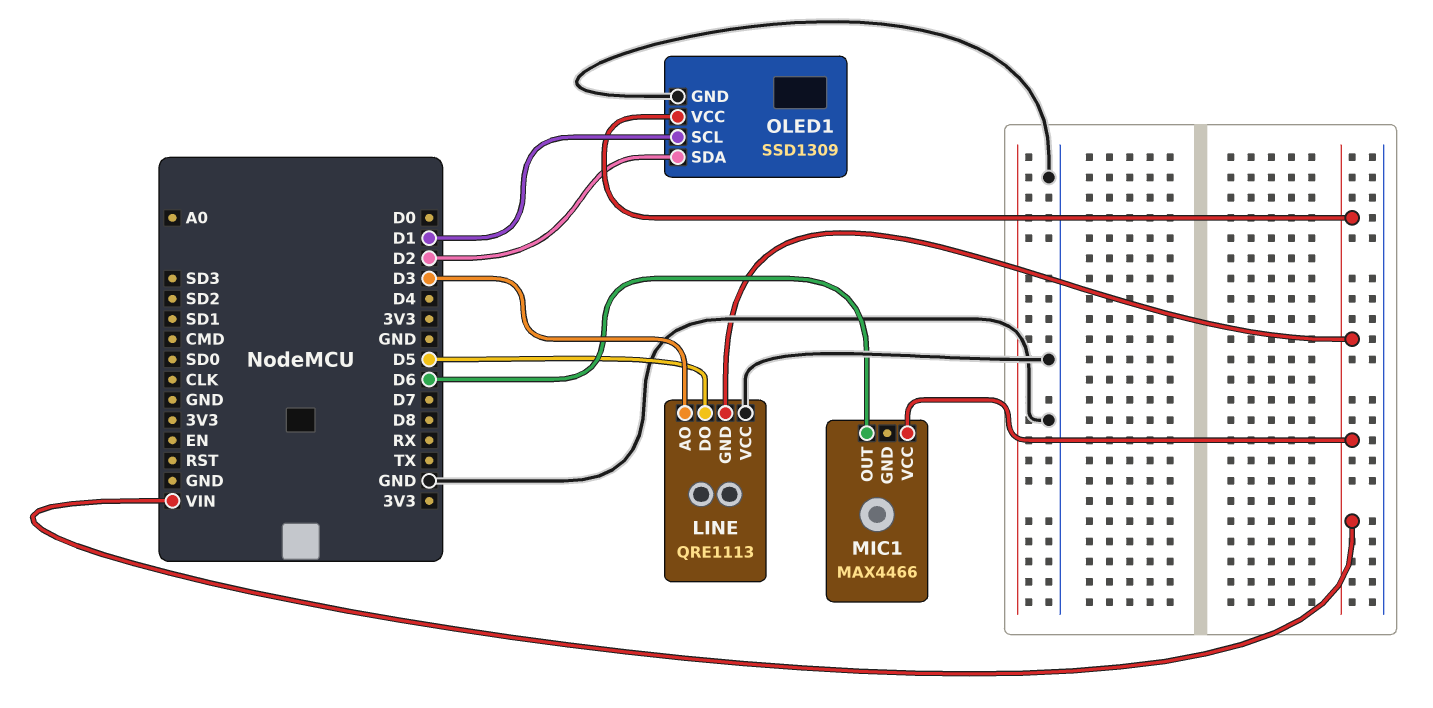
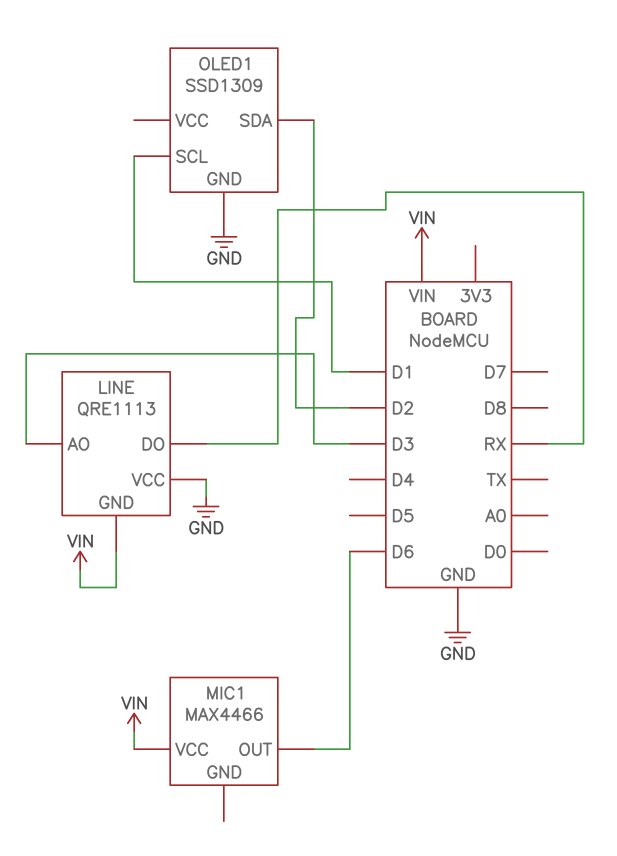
LINE pin DO: D5 -> RX
OLED1 pin VCC: VIN -> none

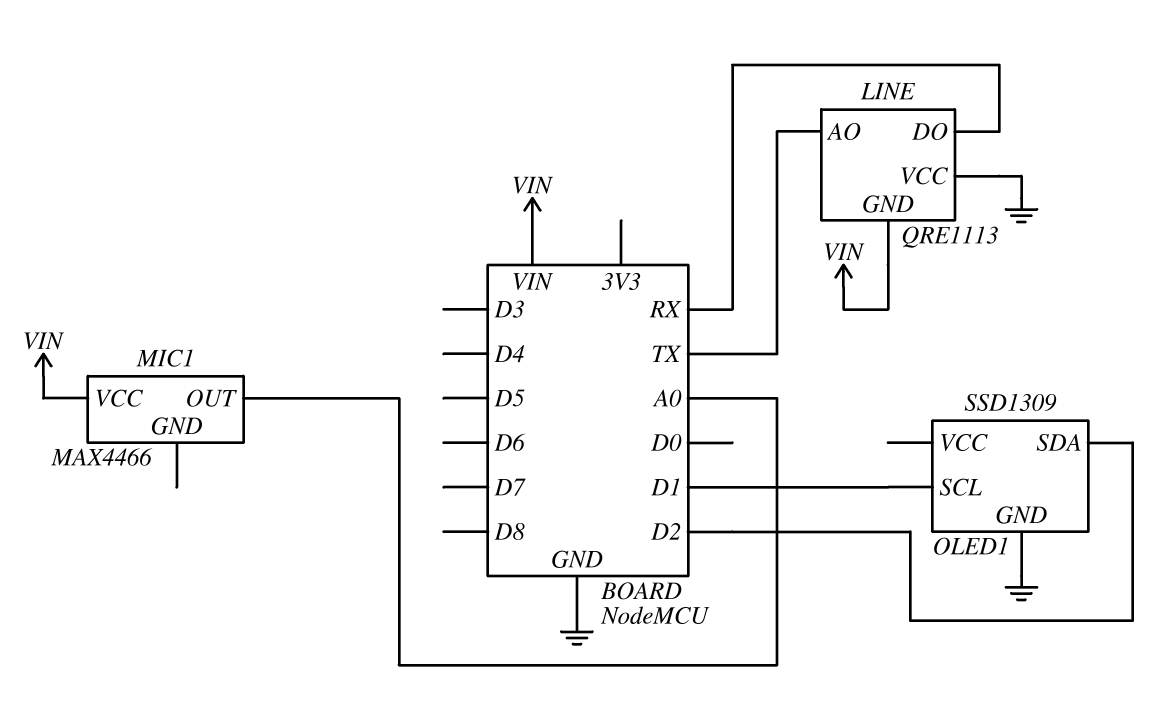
LINE pin AO: D3 -> TX
MIC1 pin OUT: D6 -> A0

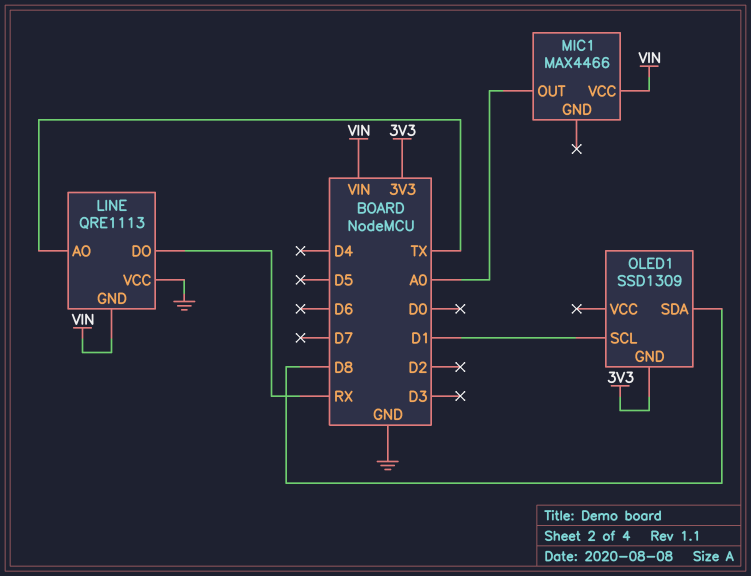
OLED1 pin GND: GND -> 3V3
OLED1 pin SDA: D2 -> D8

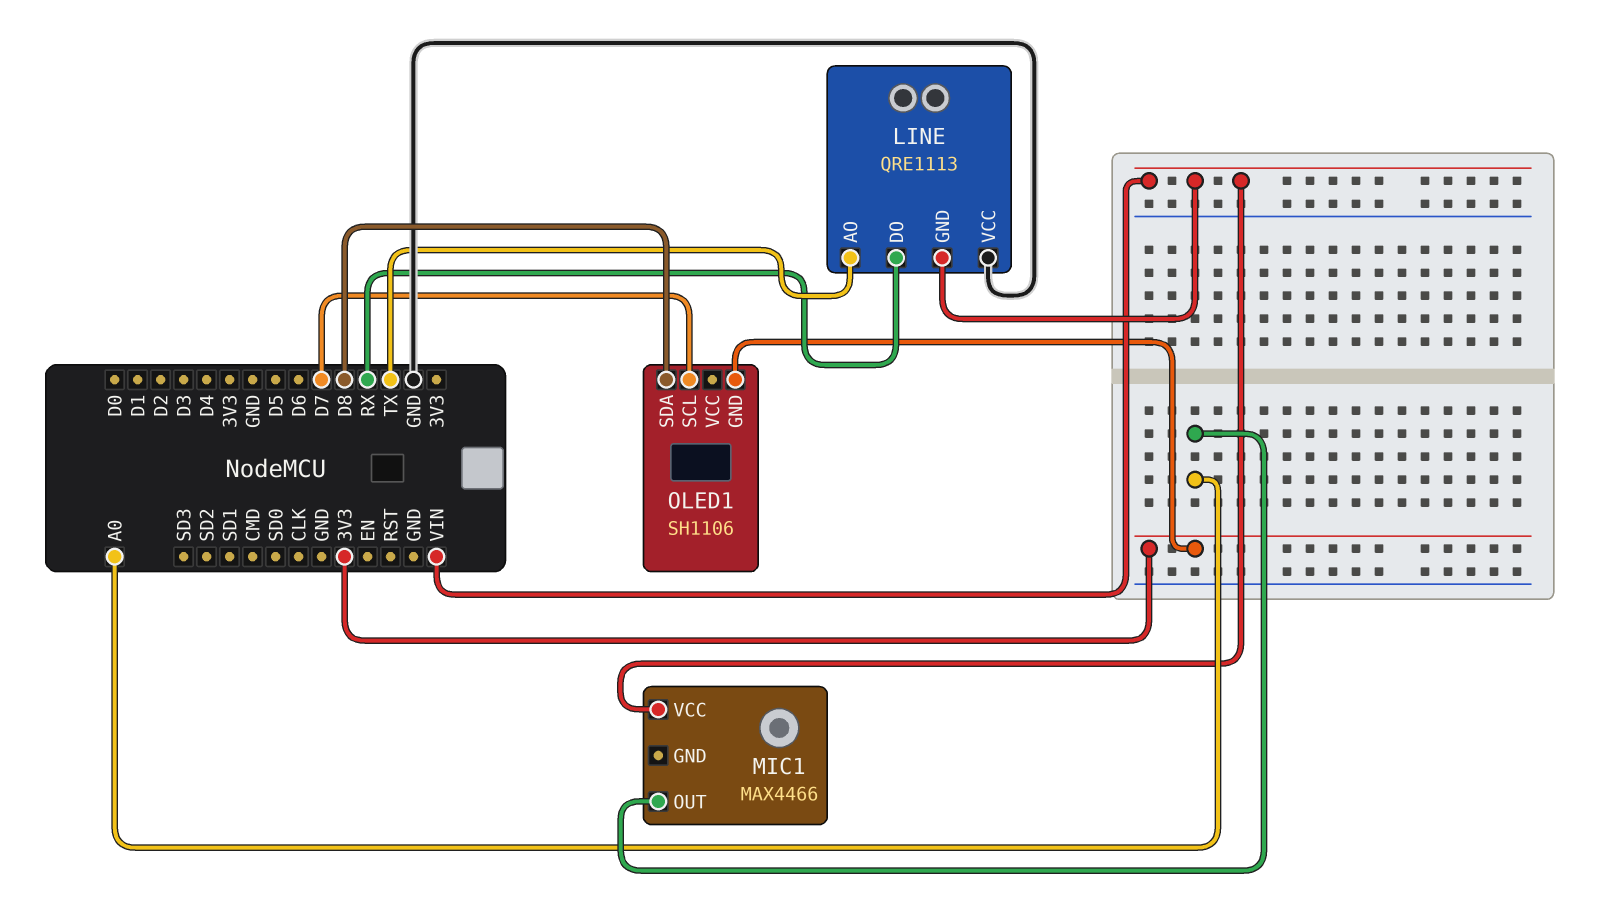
OLED1: SSD1309 -> SH1106
OLED1 pin SCL: D1 -> D7

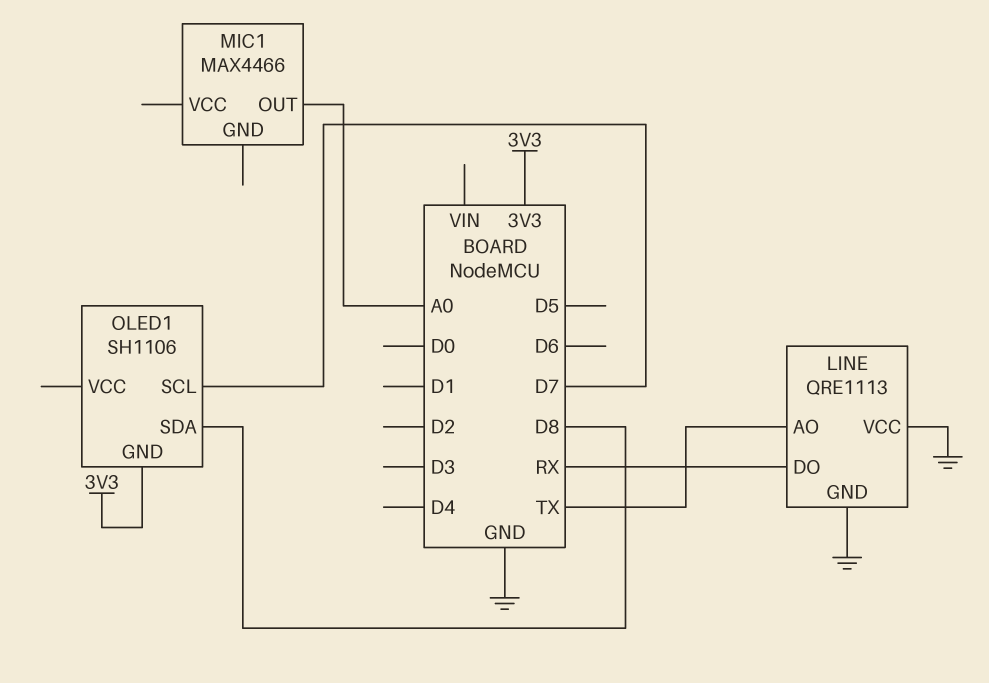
LINE pin GND: VIN -> GND
MIC1 pin VCC: VIN -> none

